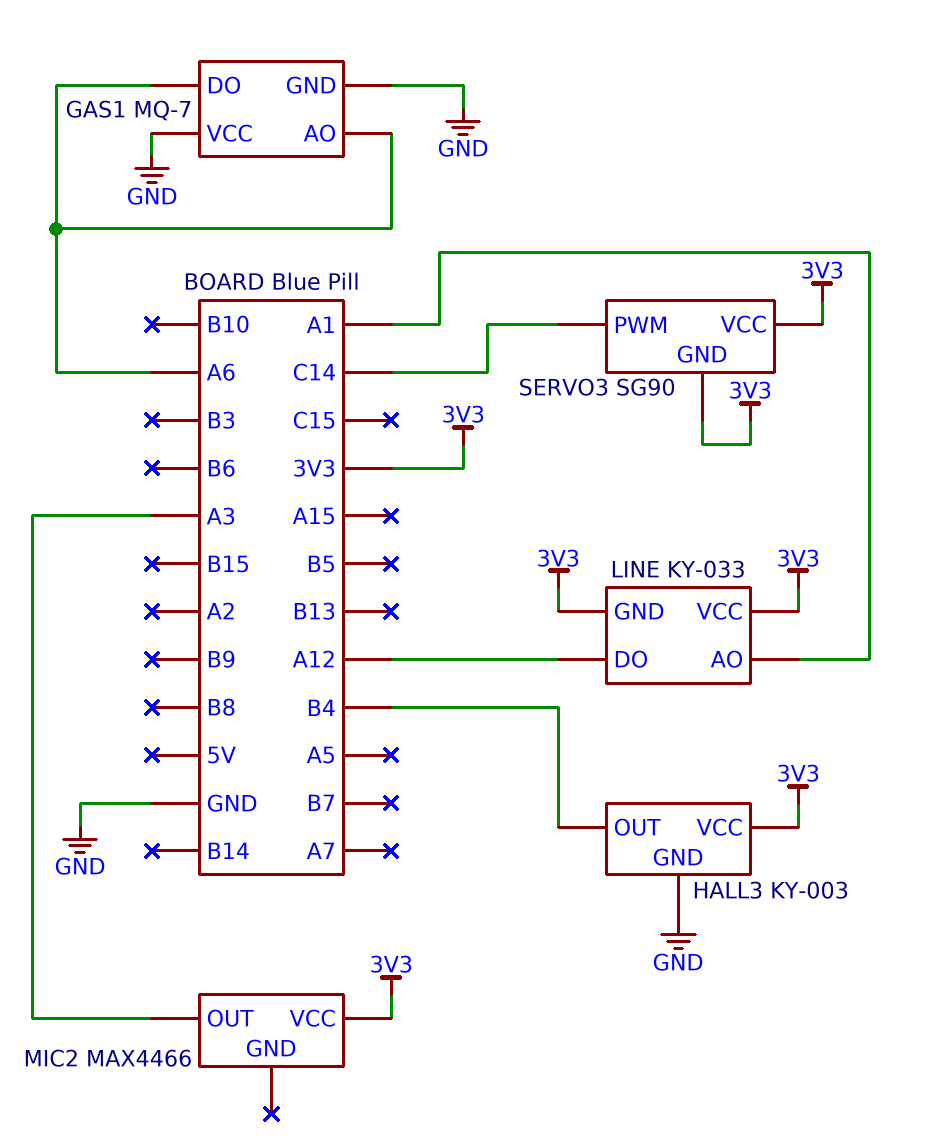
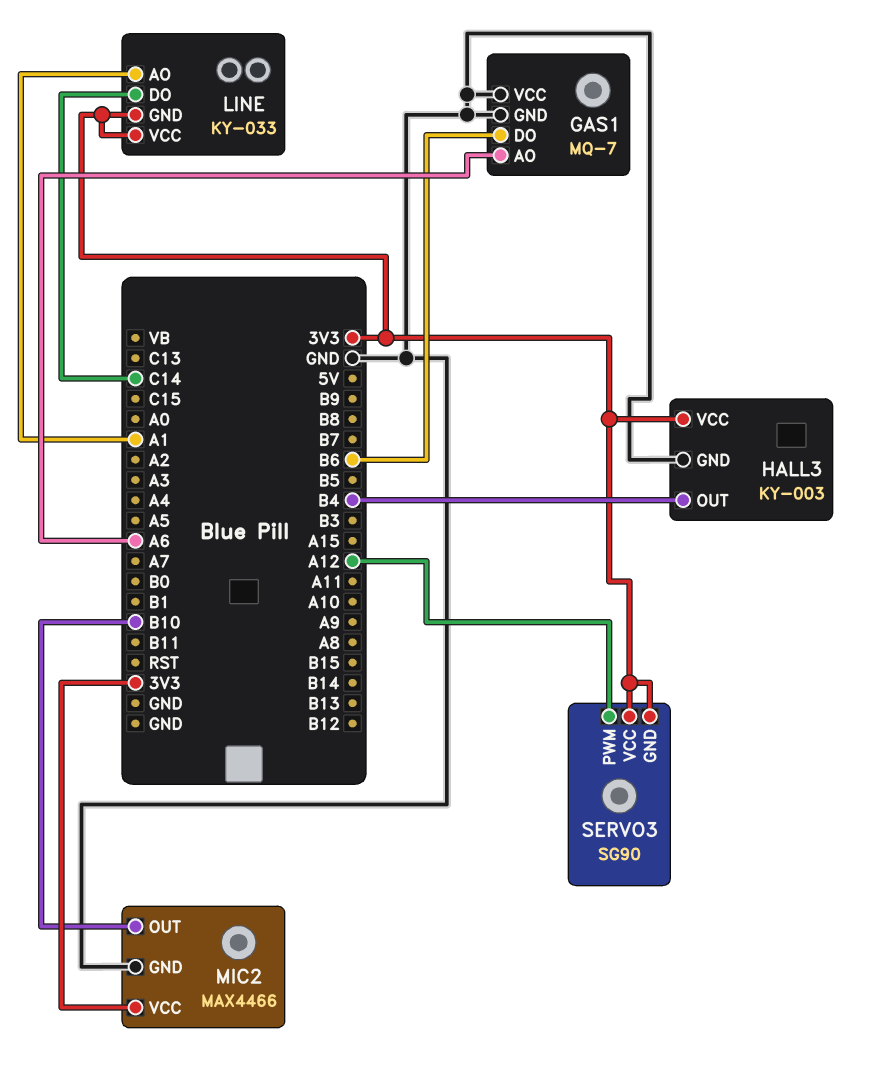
GAS1 pin DO: A6 -> B6
LINE pin DO: A12 -> C14
MIC2 pin GND: none -> GND
MIC2 pin OUT: A3 -> B10
SERVO3 pin PWM: C14 -> A12

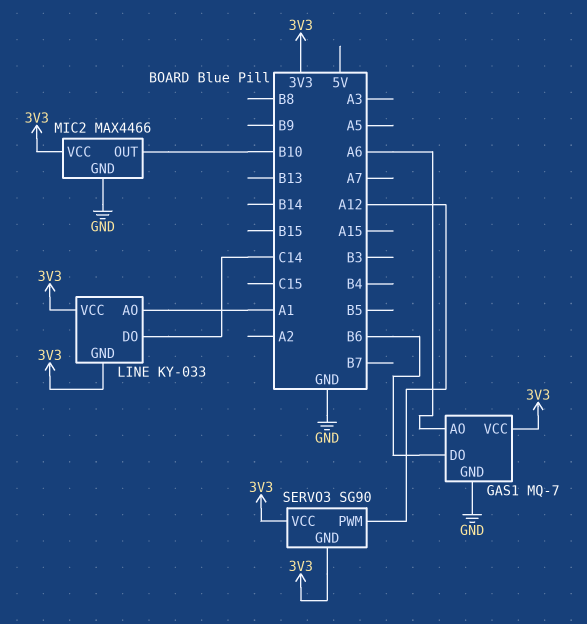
GAS1 pin VCC: GND -> 3V3
HALL3: KY-003 -> none
HALL3 pin GND: GND -> none
HALL3 pin OUT: B4 -> none
HALL3 pin VCC: 3V3 -> none

